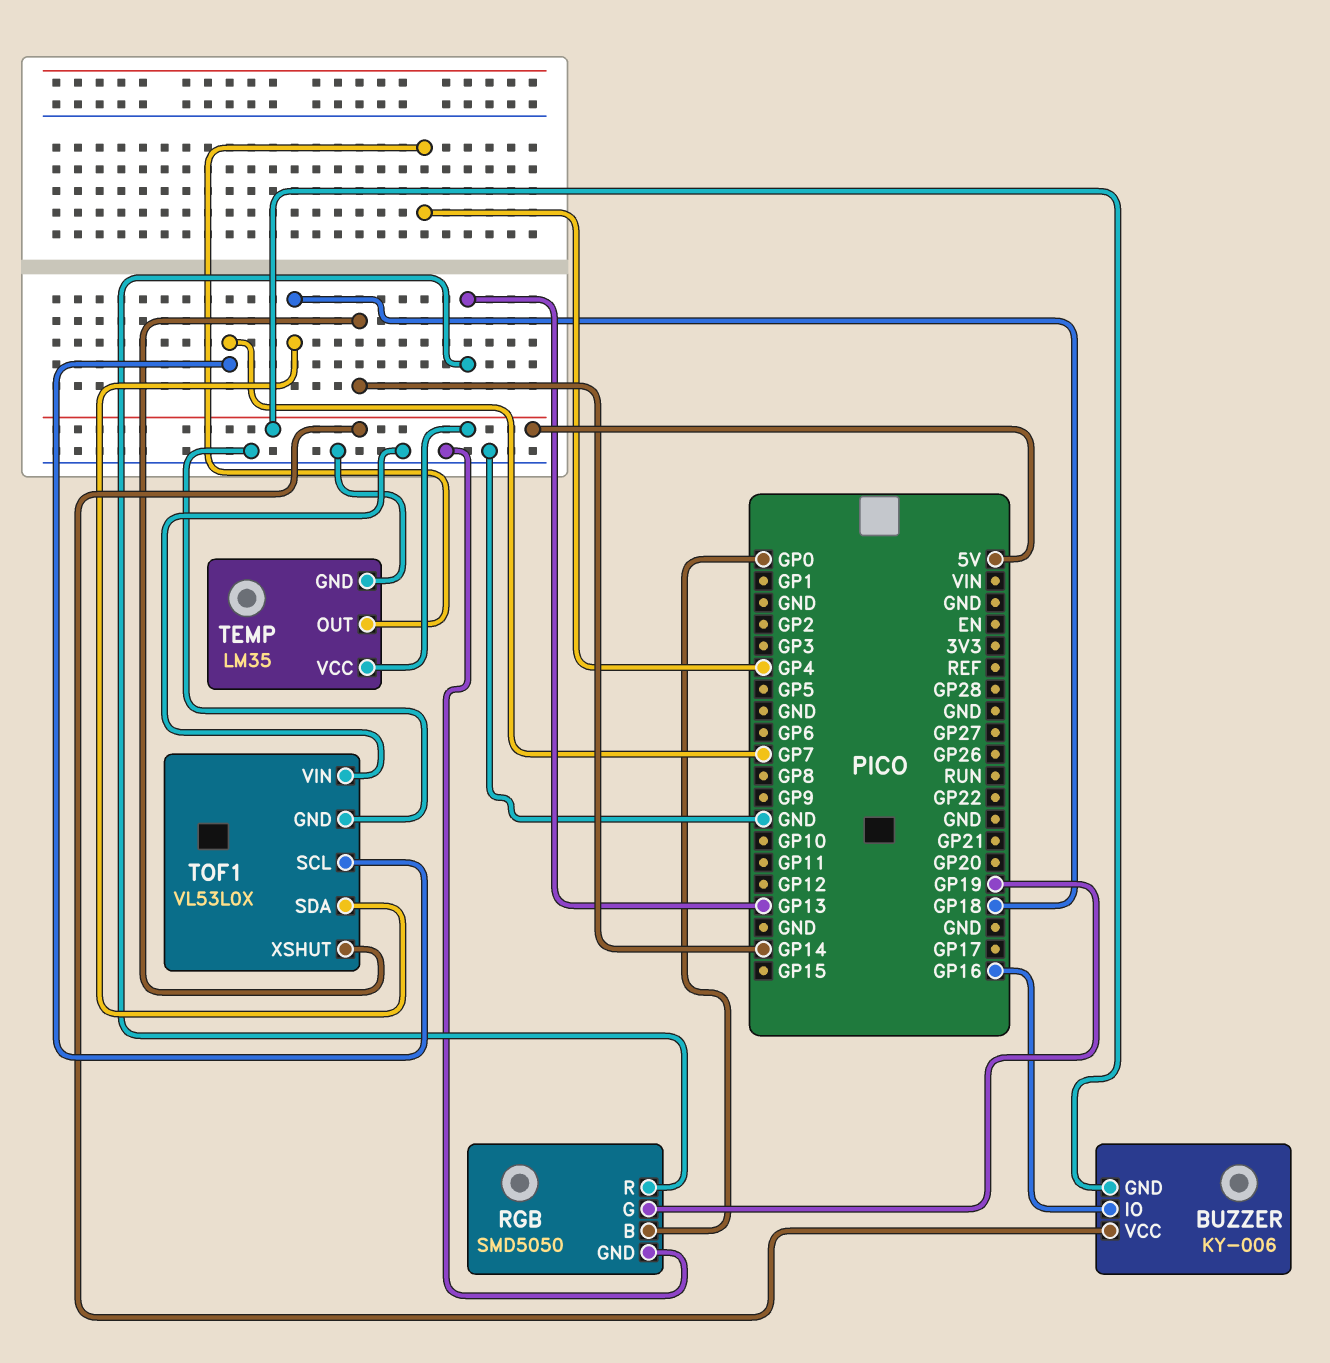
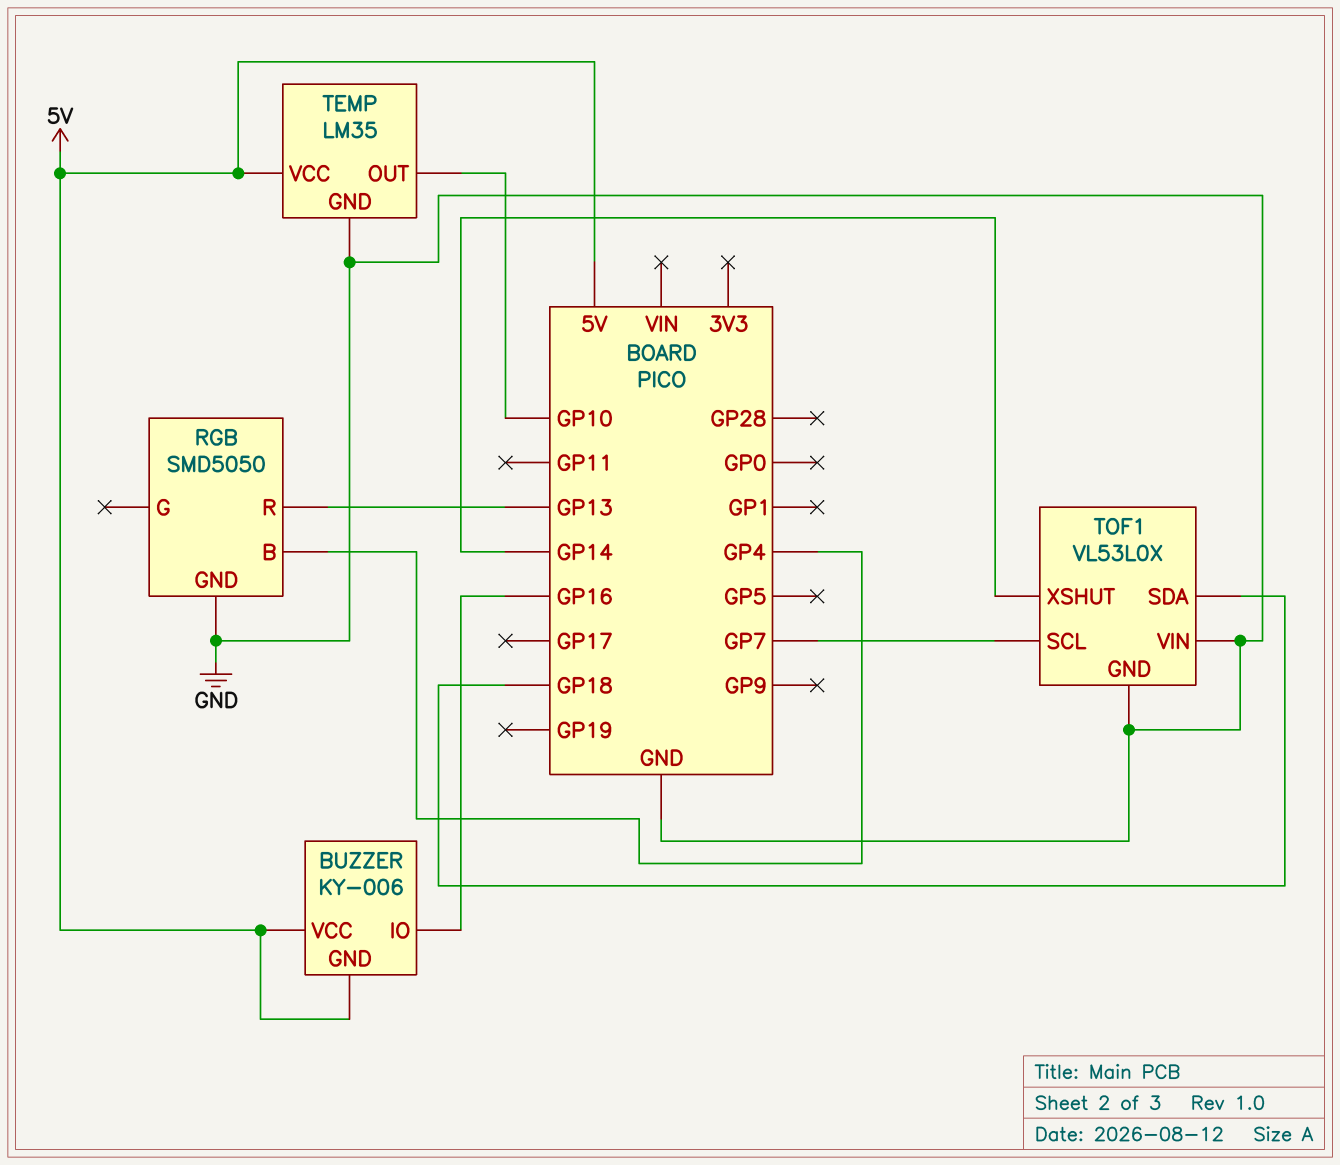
RGB pin B: GP0 -> GP4
RGB pin G: GP19 -> none
TEMP pin OUT: GP4 -> GP10

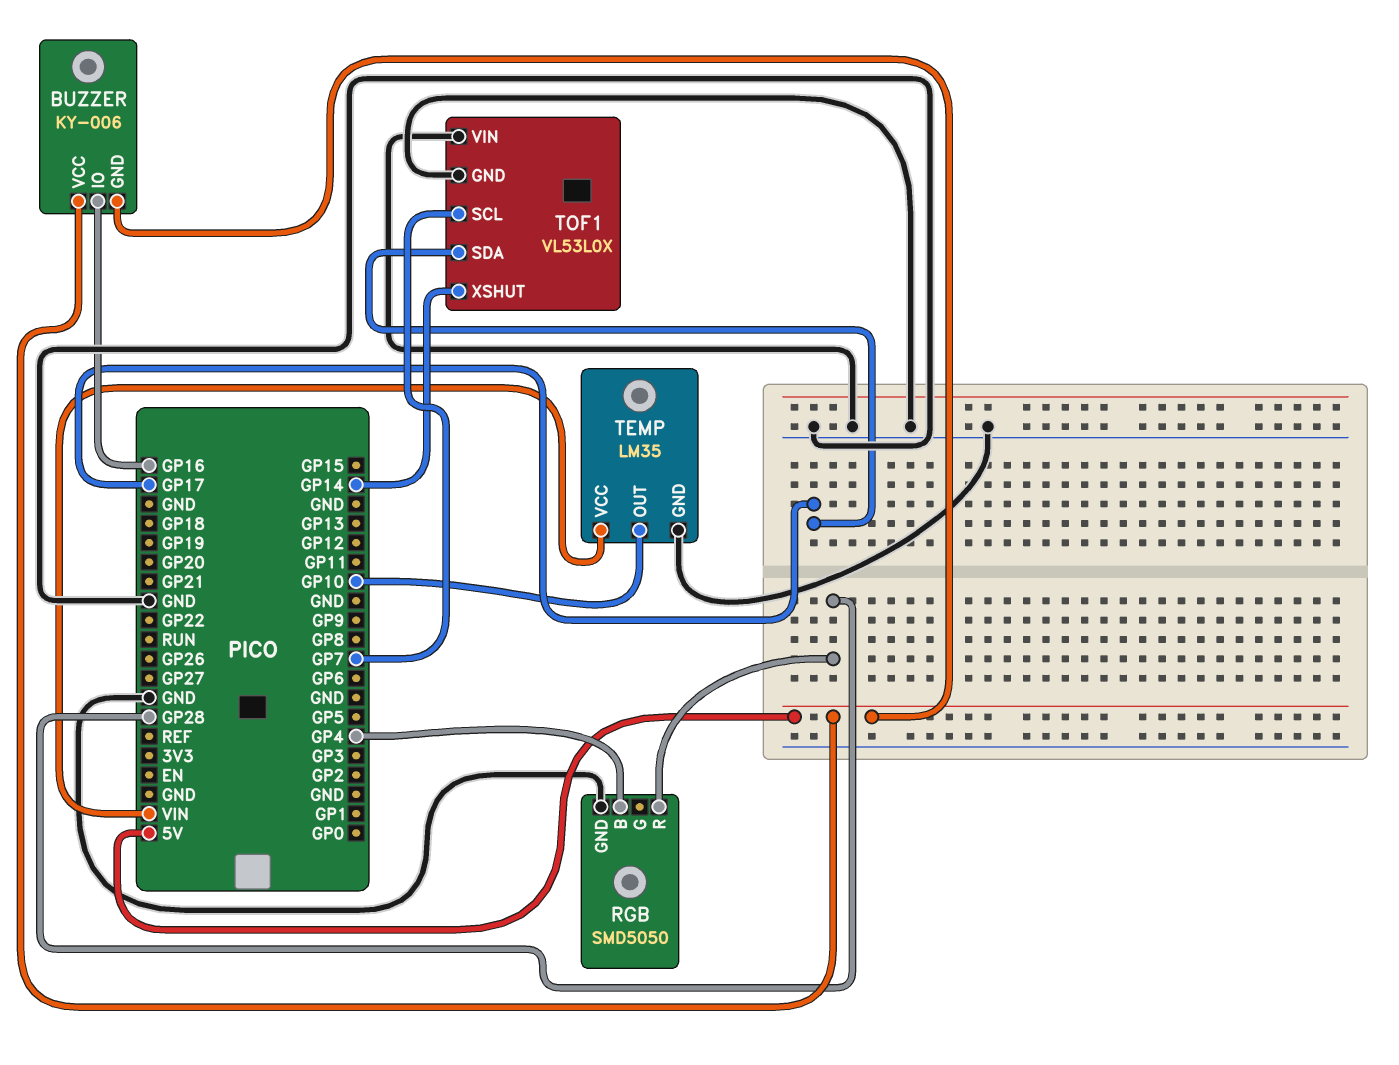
RGB pin R: GP13 -> GP28
TEMP pin VCC: 5V -> VIN
TOF1 pin SDA: GP18 -> GP17

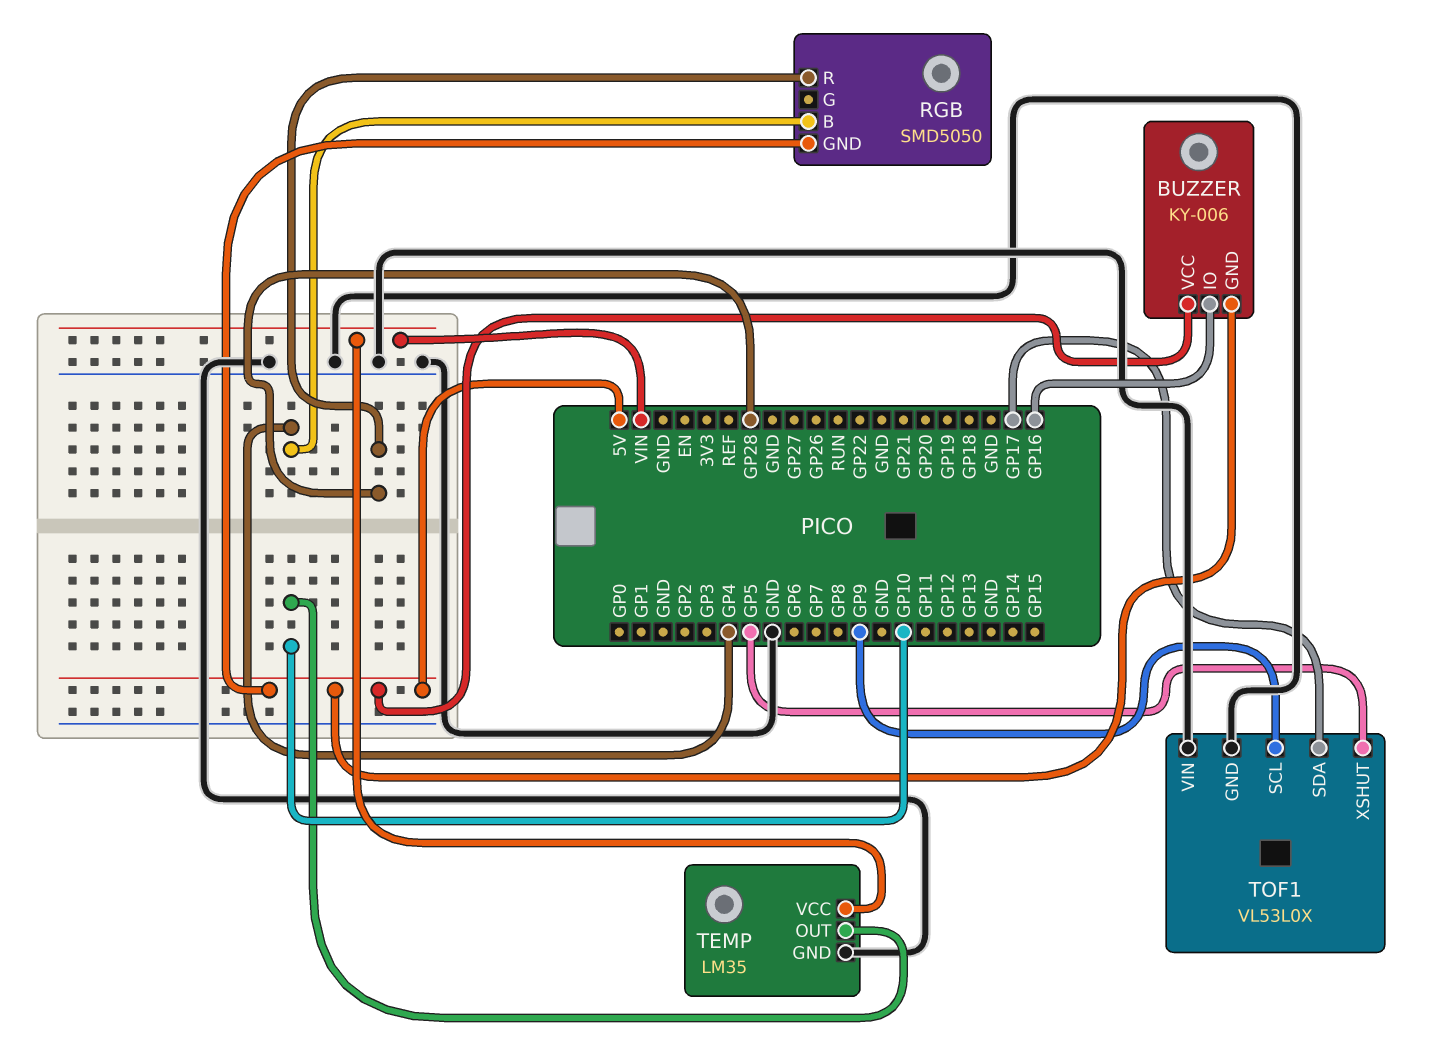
RGB pin GND: GND -> 5V
TOF1 pin SCL: GP7 -> GP9
TOF1 pin XSHUT: GP14 -> GP5

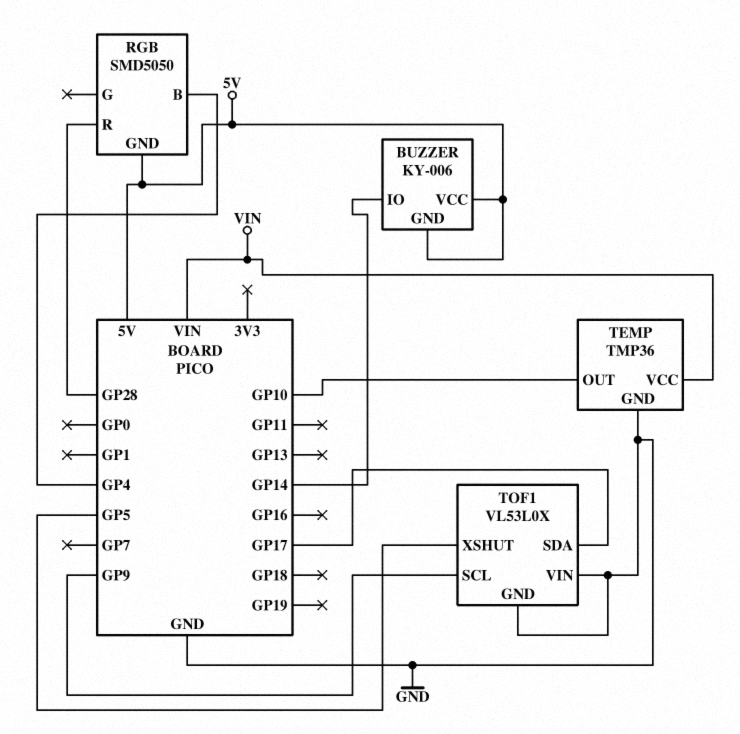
BUZZER pin IO: GP16 -> GP14
TEMP: LM35 -> TMP36

